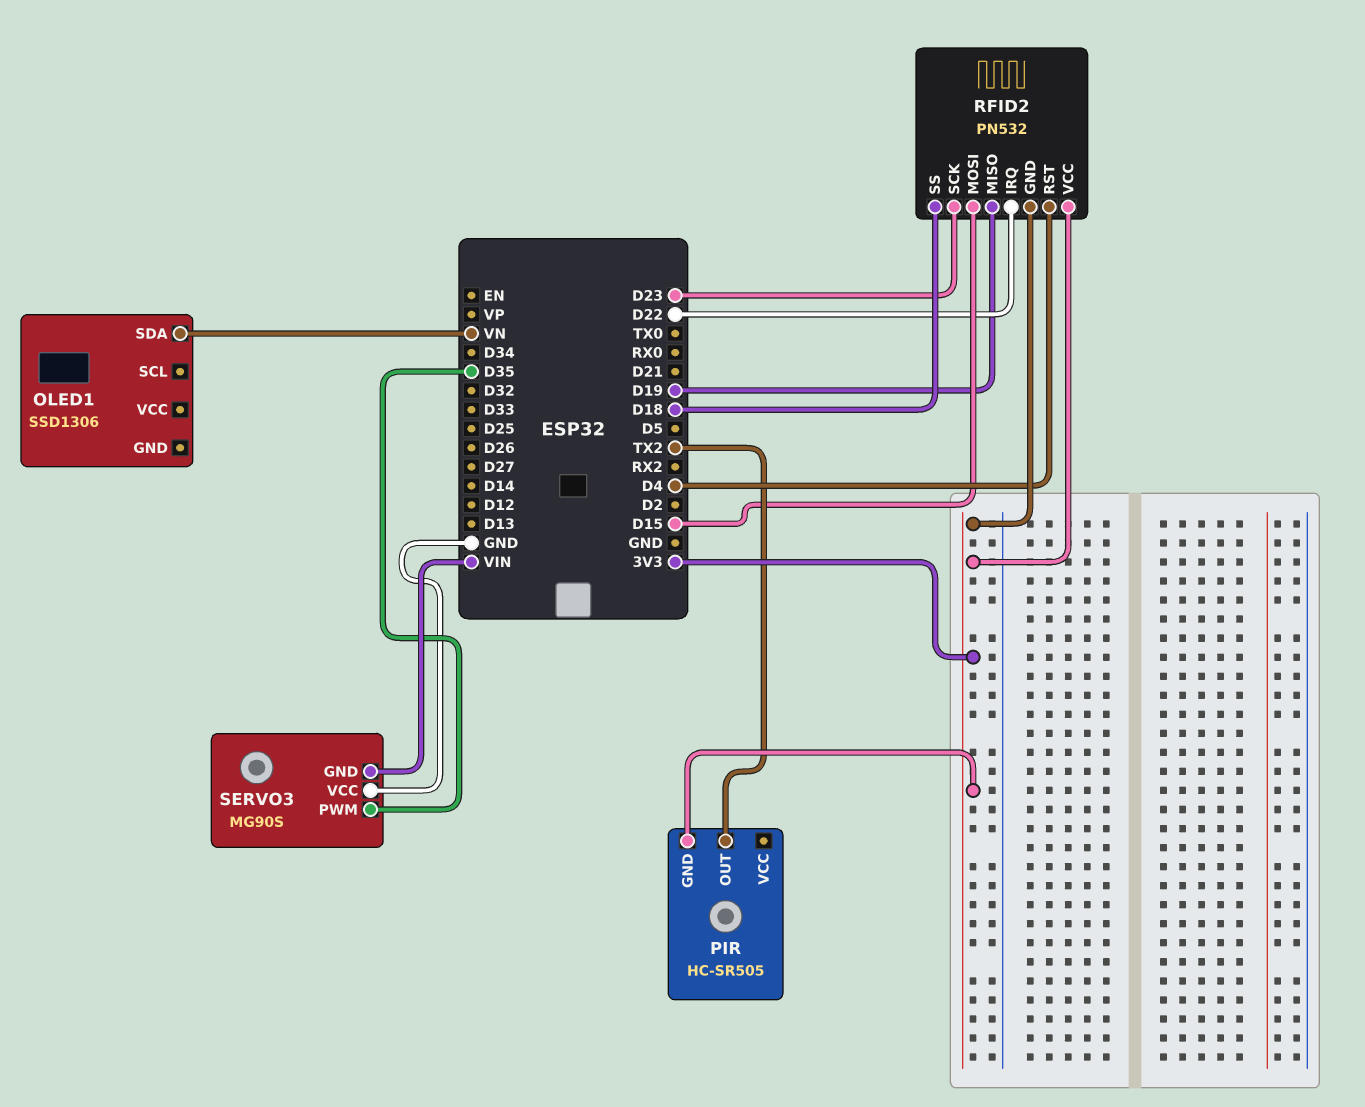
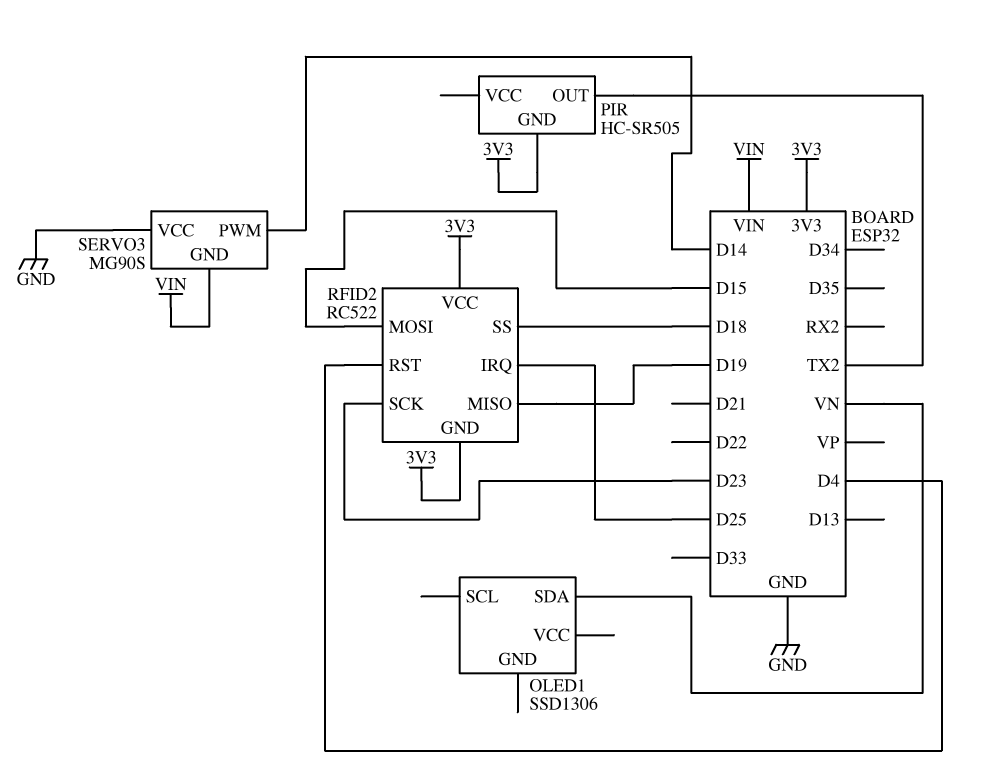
RFID2: PN532 -> RC522
RFID2 pin IRQ: D22 -> D25
SERVO3 pin PWM: D35 -> D14

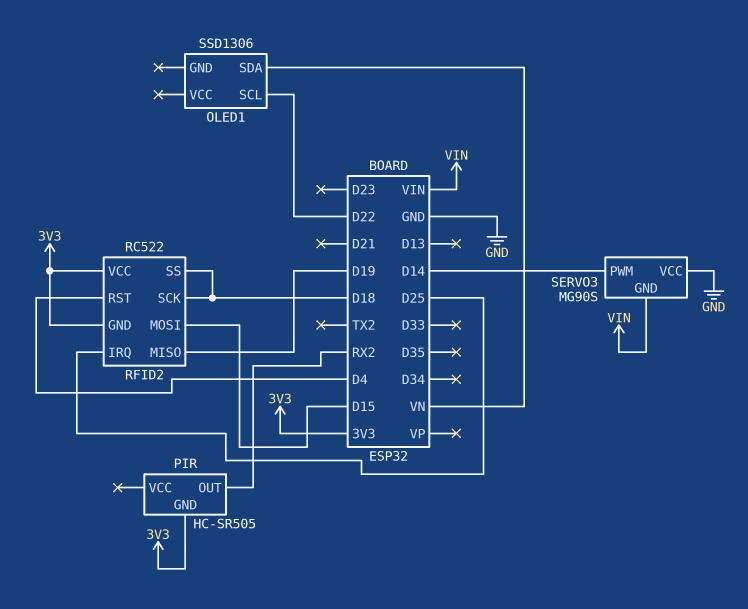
OLED1 pin SCL: none -> D22
PIR pin OUT: TX2 -> RX2
RFID2 pin SCK: D23 -> D18

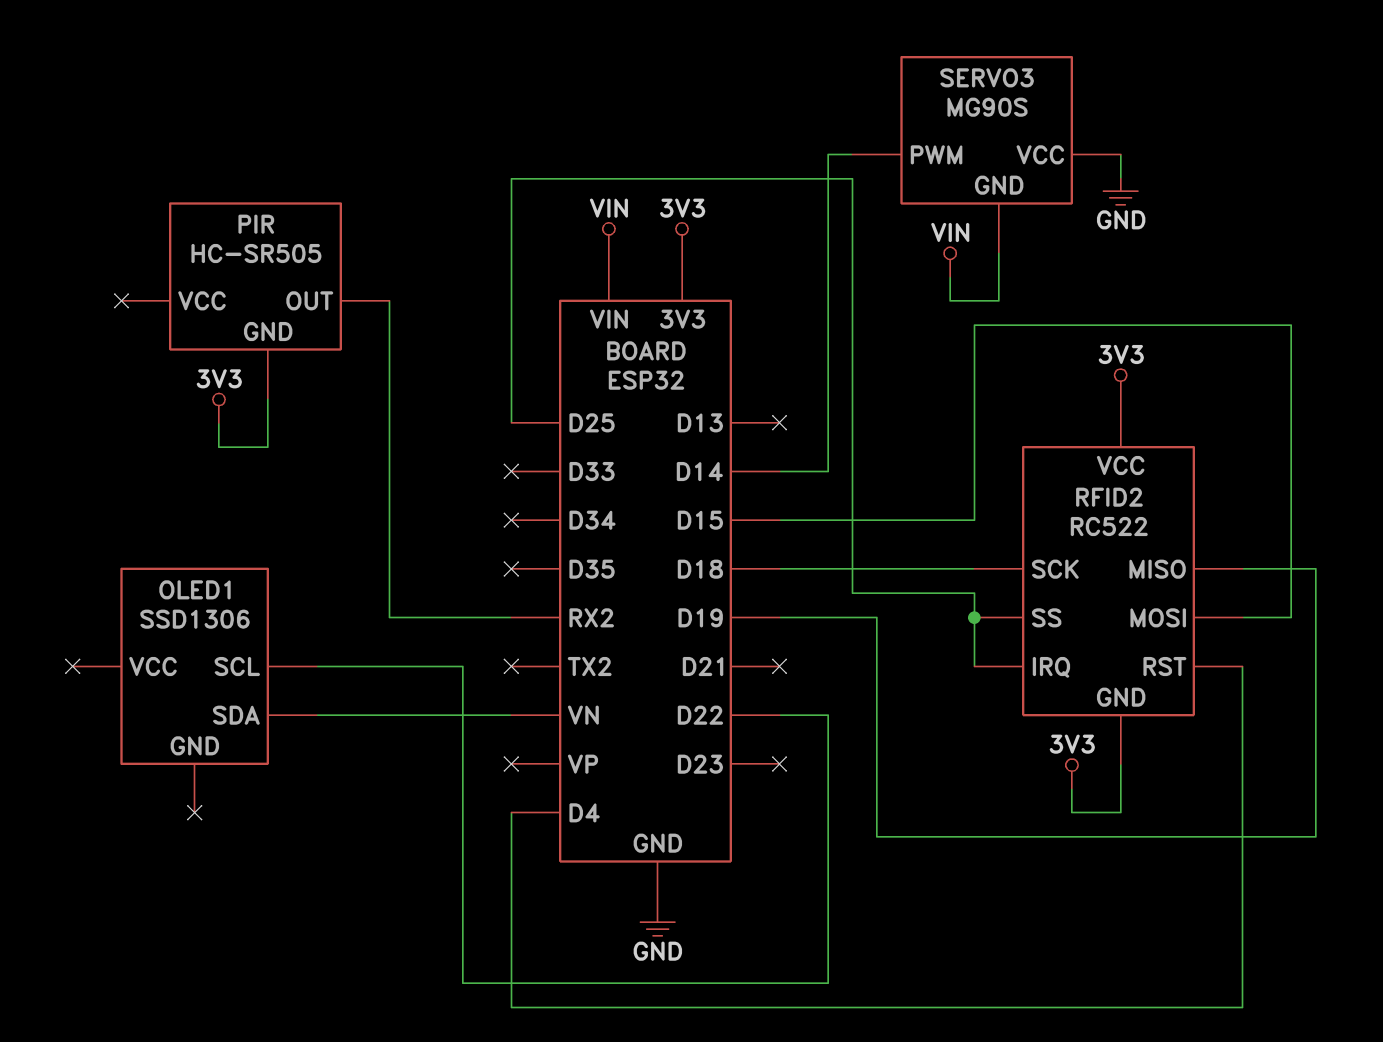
RFID2 pin SS: D18 -> D25

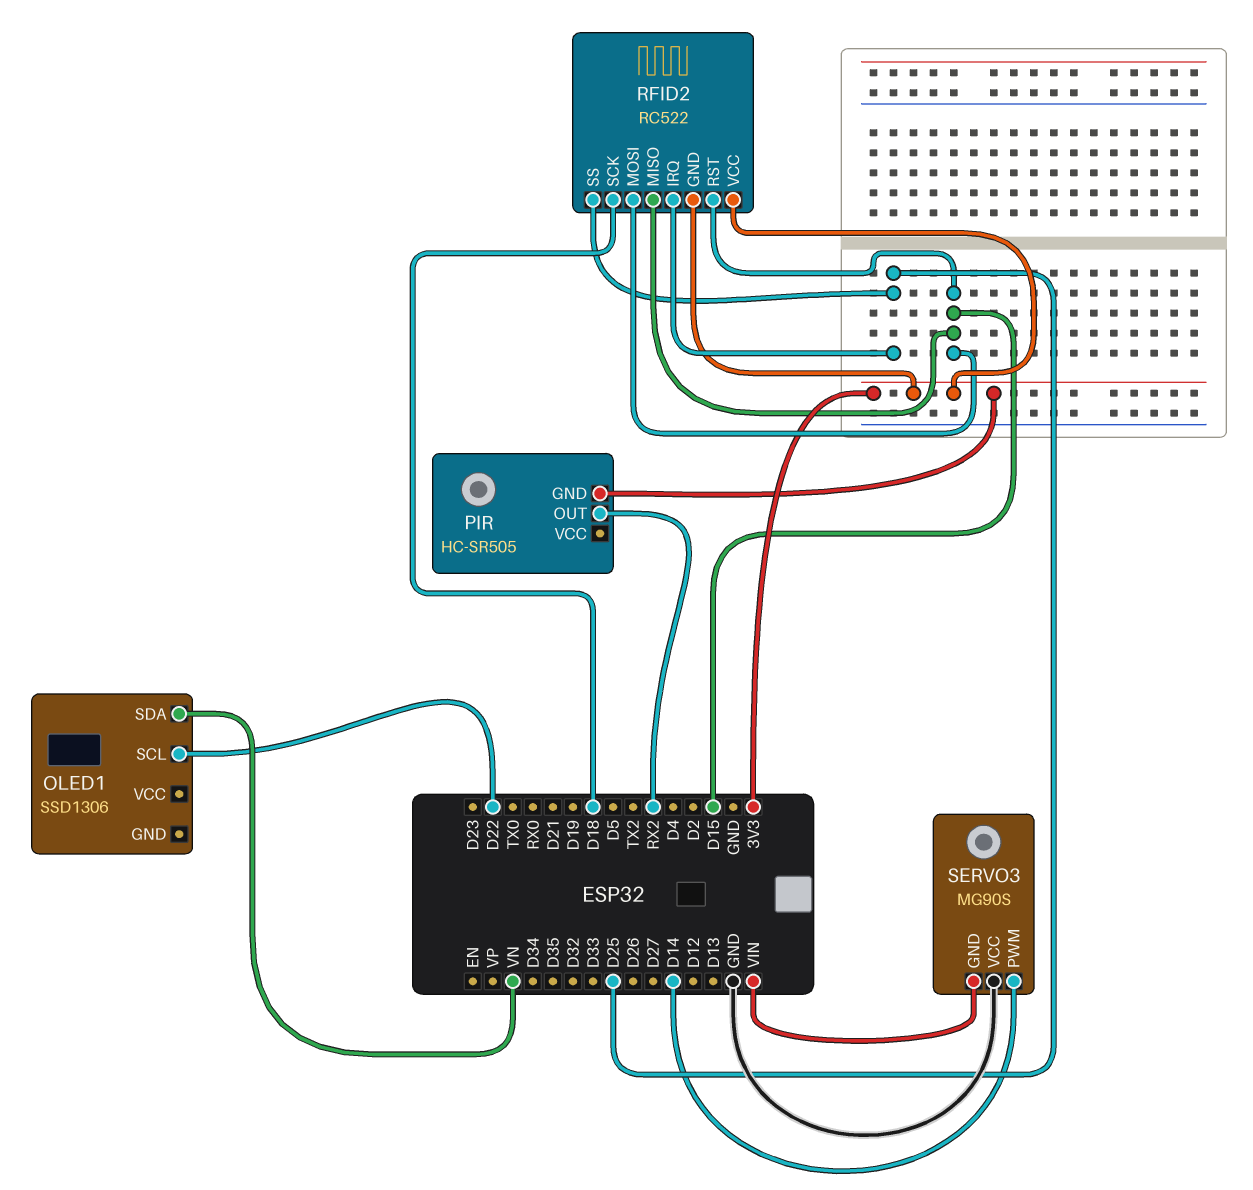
RFID2 pin MISO: D19 -> D15
RFID2 pin RST: D4 -> D15

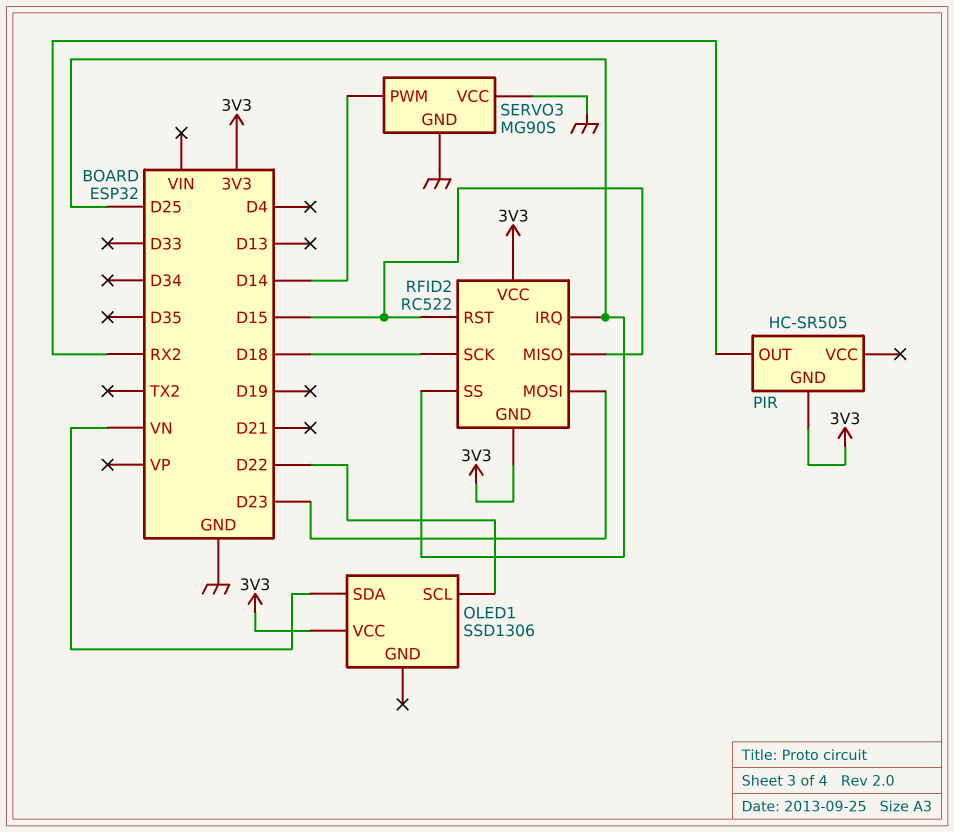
OLED1 pin VCC: none -> 3V3
RFID2 pin MOSI: D15 -> D23
SERVO3 pin GND: VIN -> GND

